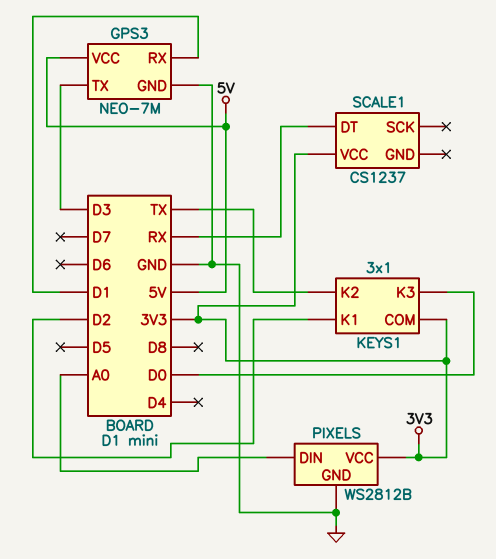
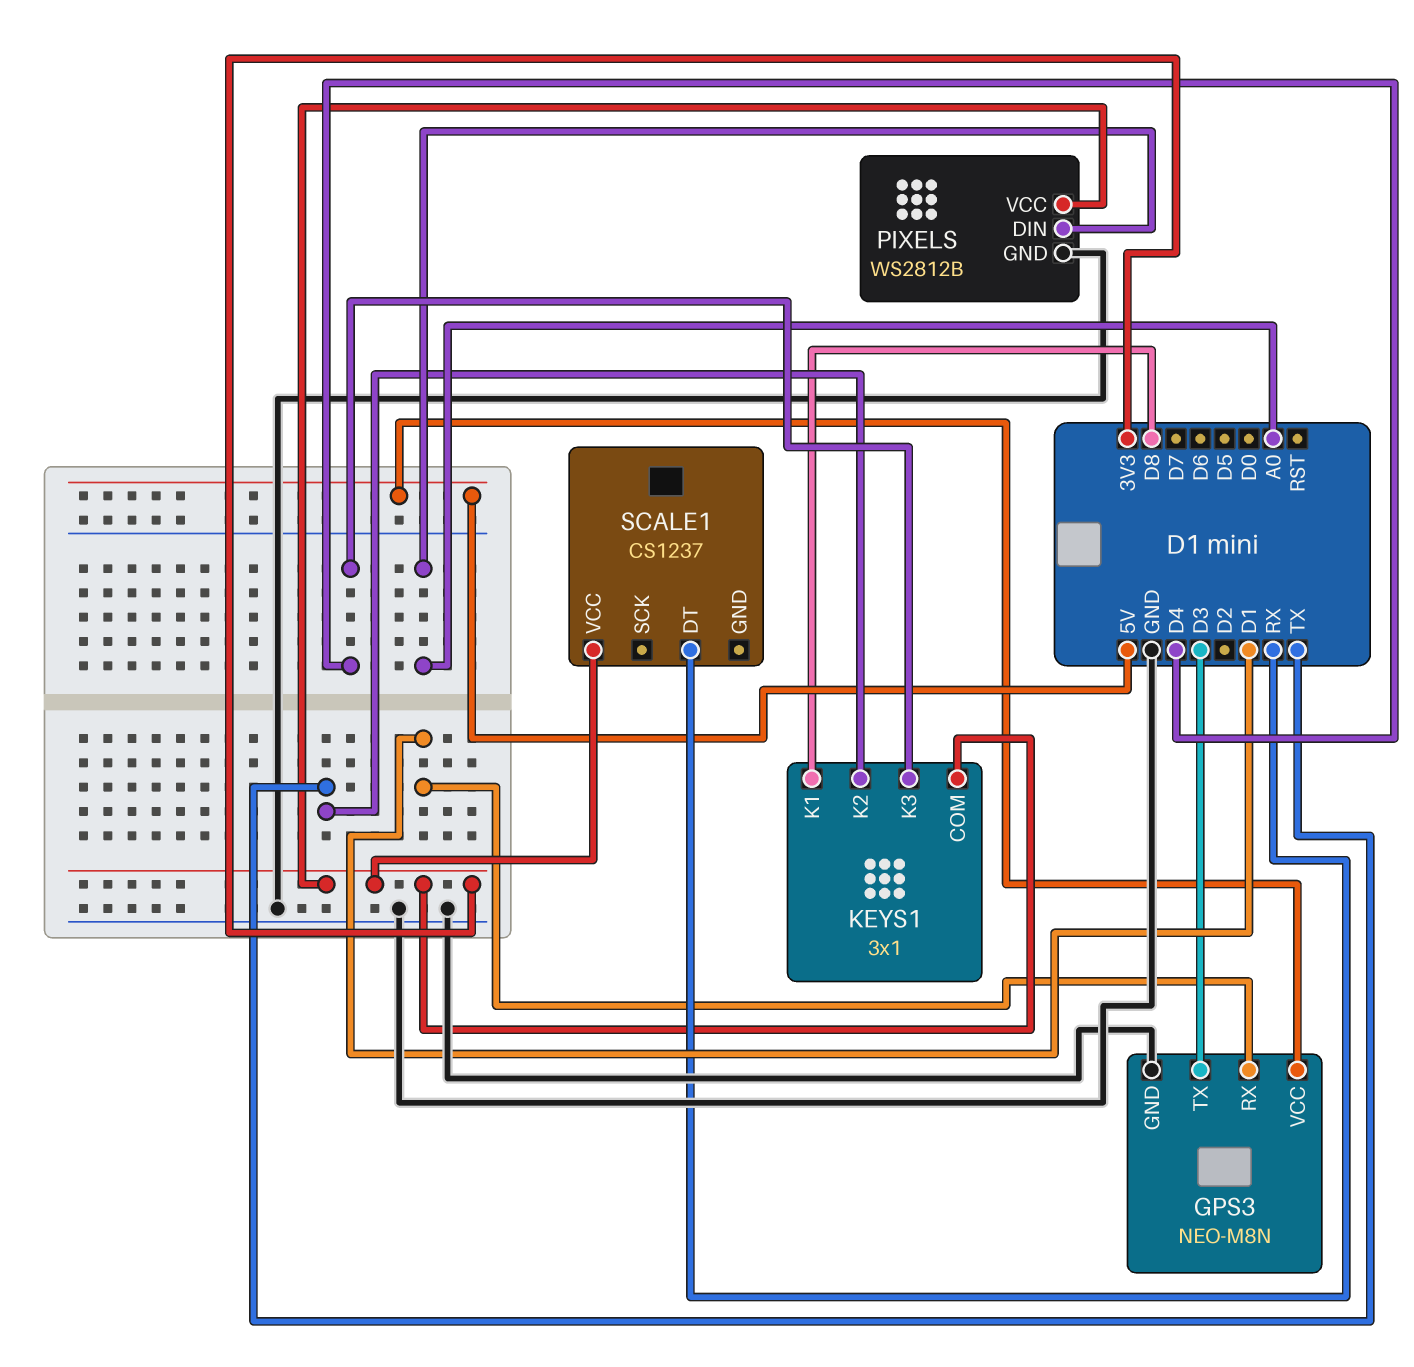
GPS3: NEO-7M -> NEO-M8N
KEYS1 pin K1: D2 -> D8
KEYS1 pin K3: D0 -> D4

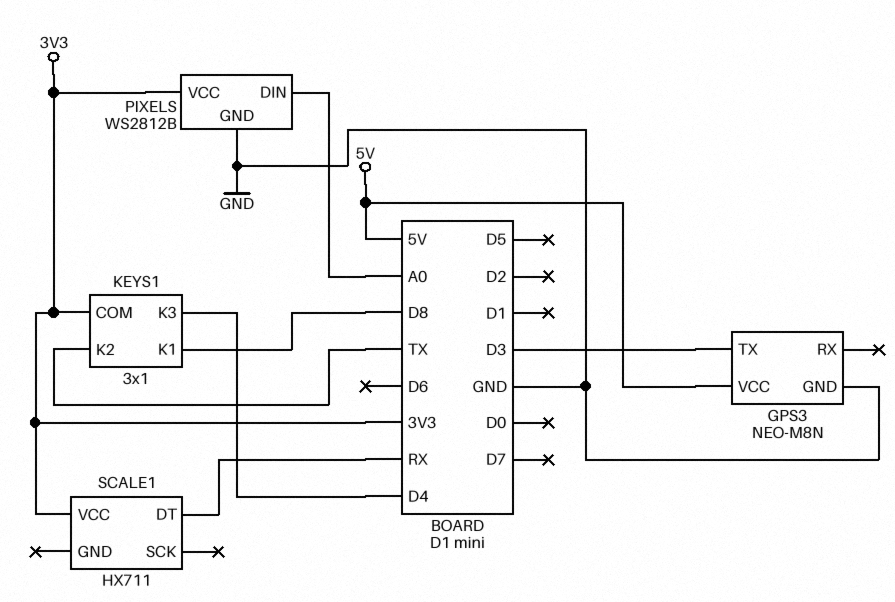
GPS3 pin RX: D1 -> none
SCALE1: CS1237 -> HX711

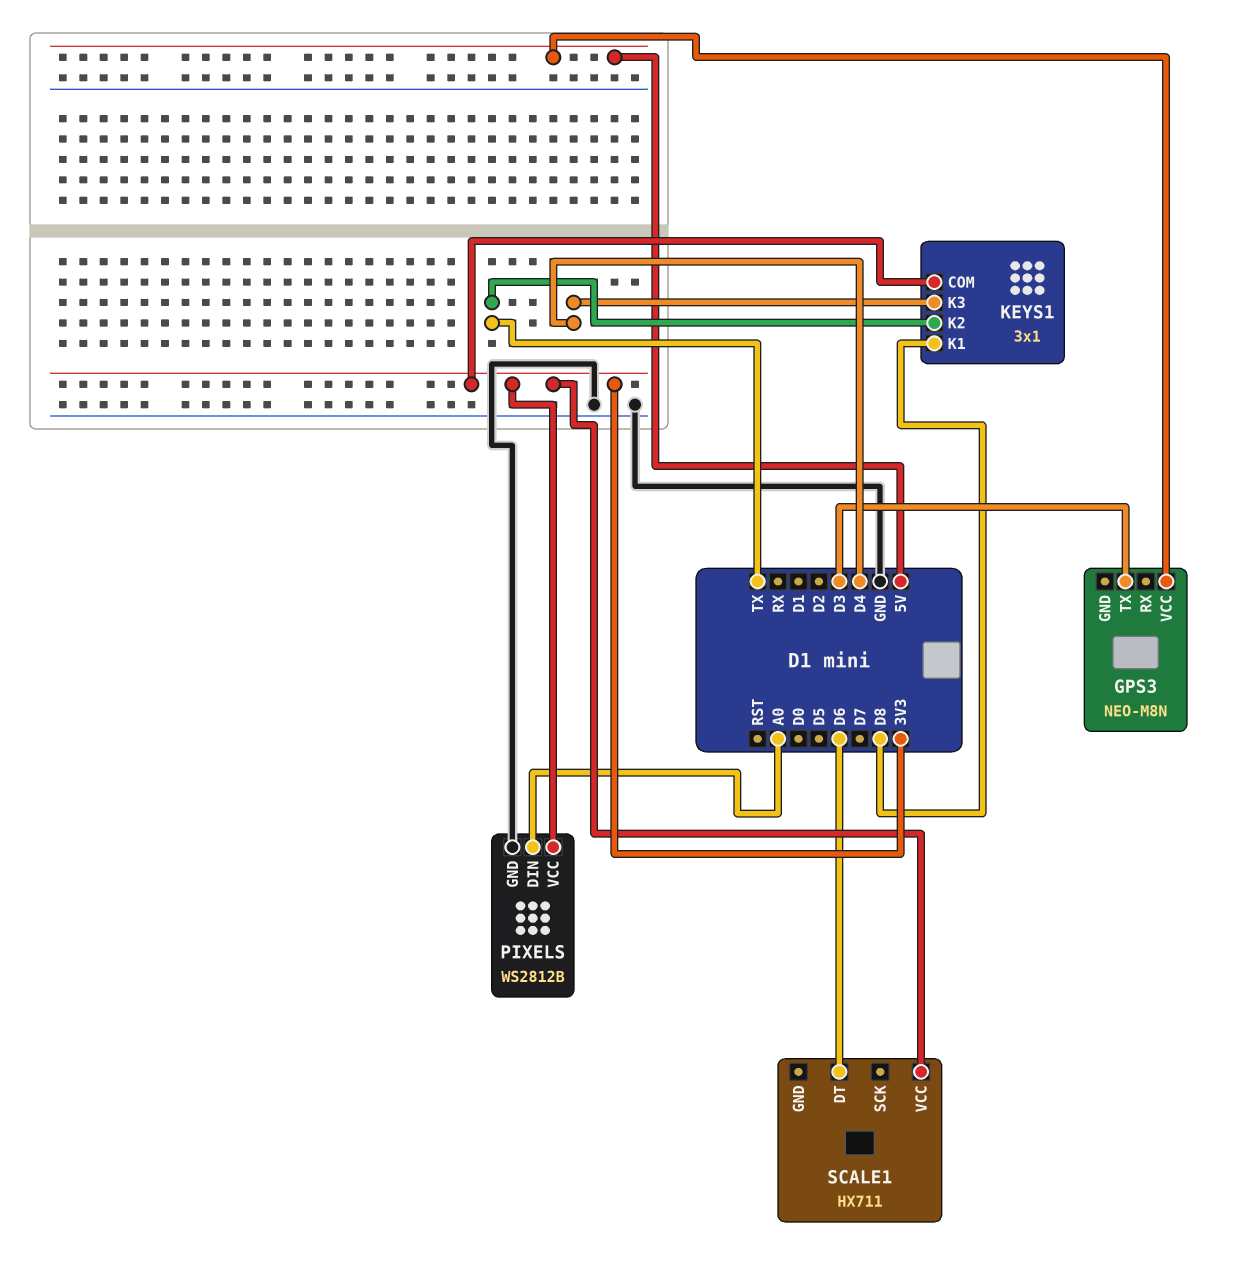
GPS3 pin GND: GND -> none
SCALE1 pin DT: RX -> D6

